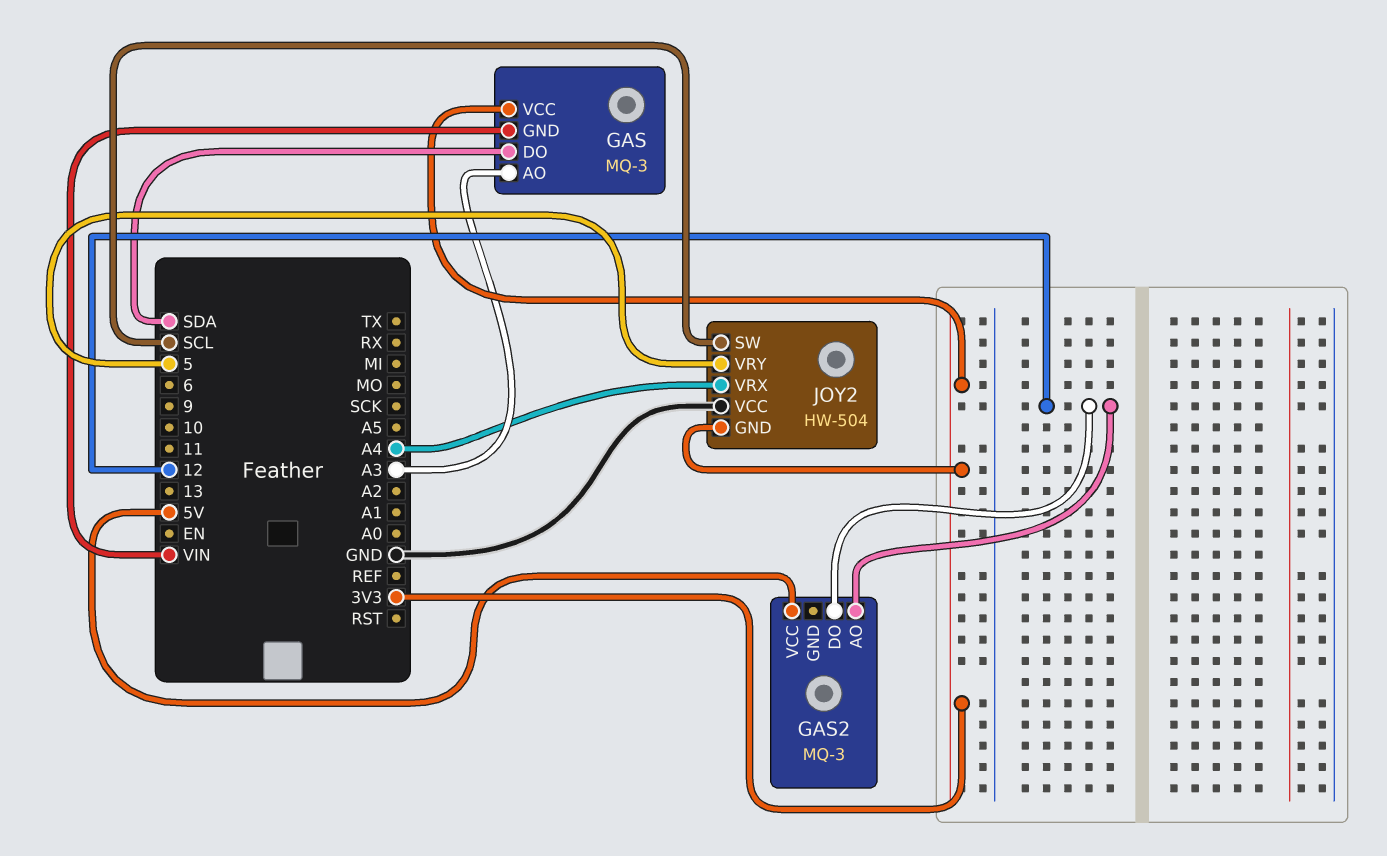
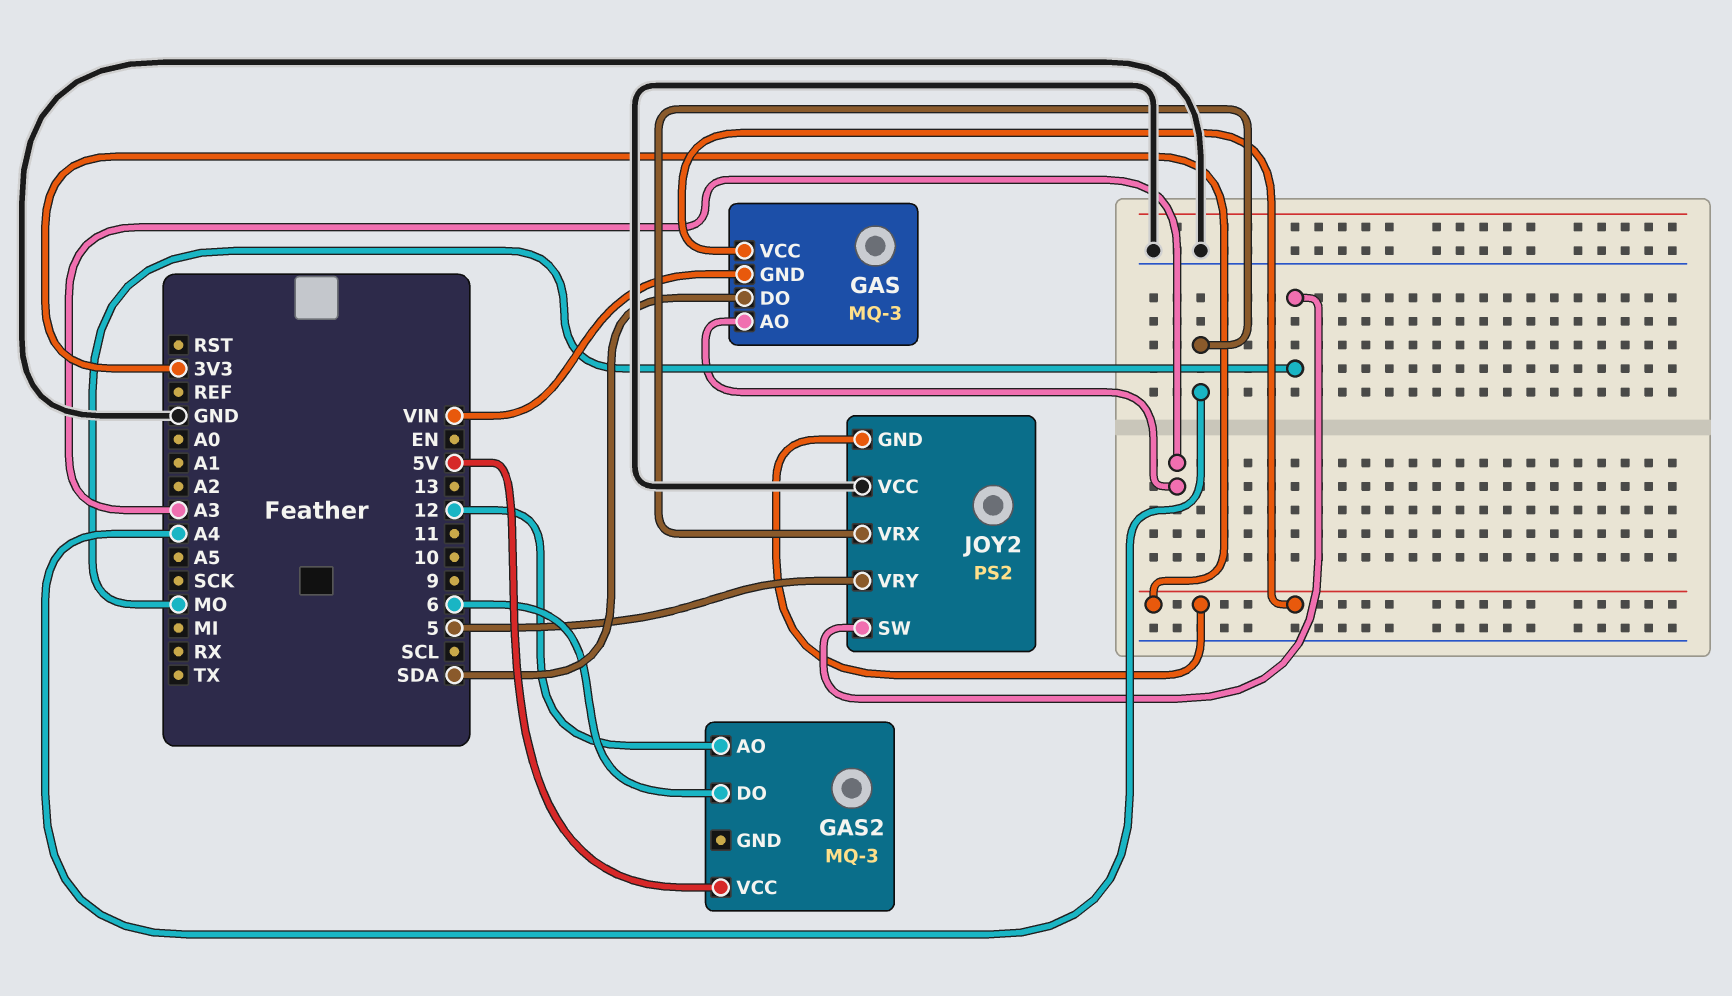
GAS2 pin DO: 12 -> 6
JOY2: HW-504 -> PS2
JOY2 pin SW: SCL -> MO

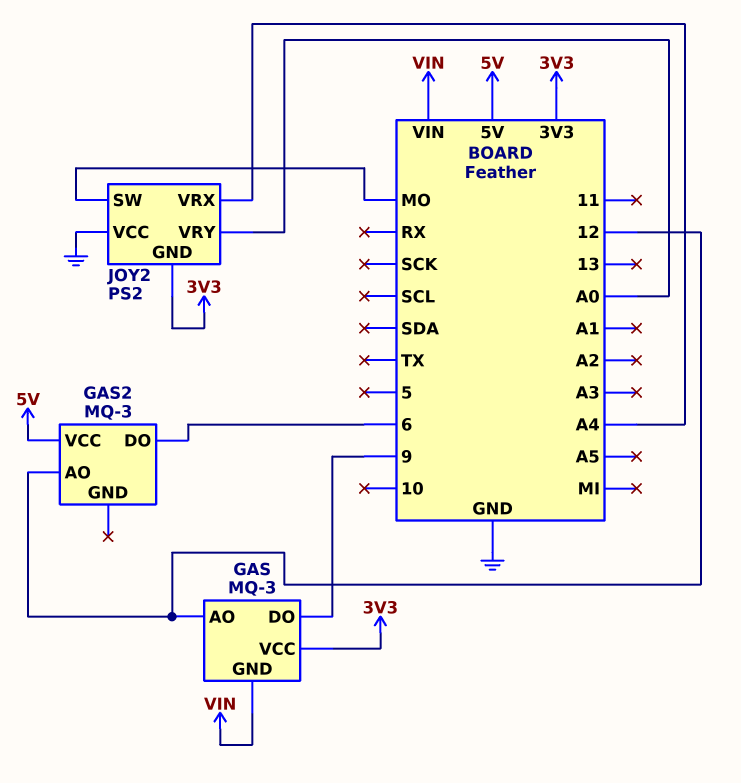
GAS pin AO: A3 -> 12
GAS pin DO: SDA -> 9
JOY2 pin VRY: 5 -> A0

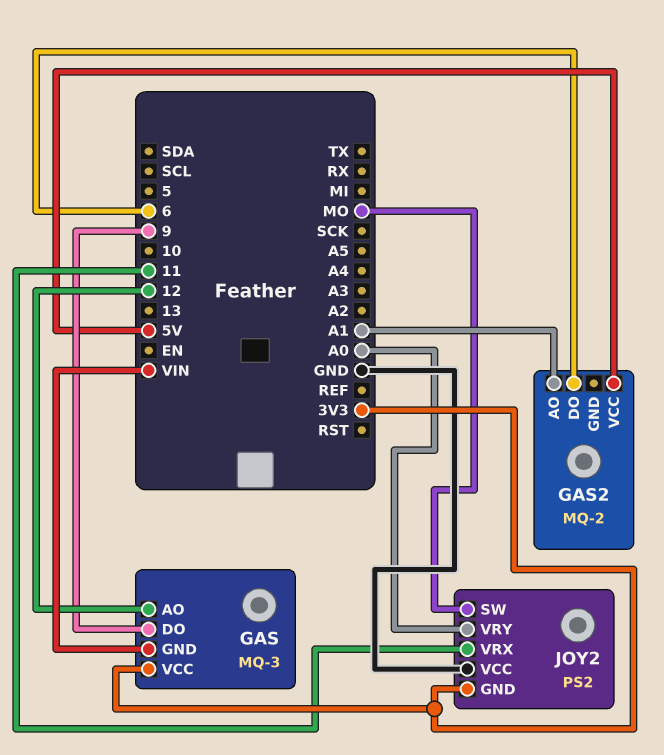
GAS2: MQ-3 -> MQ-2
GAS2 pin AO: 12 -> A1
JOY2 pin VRX: A4 -> 11

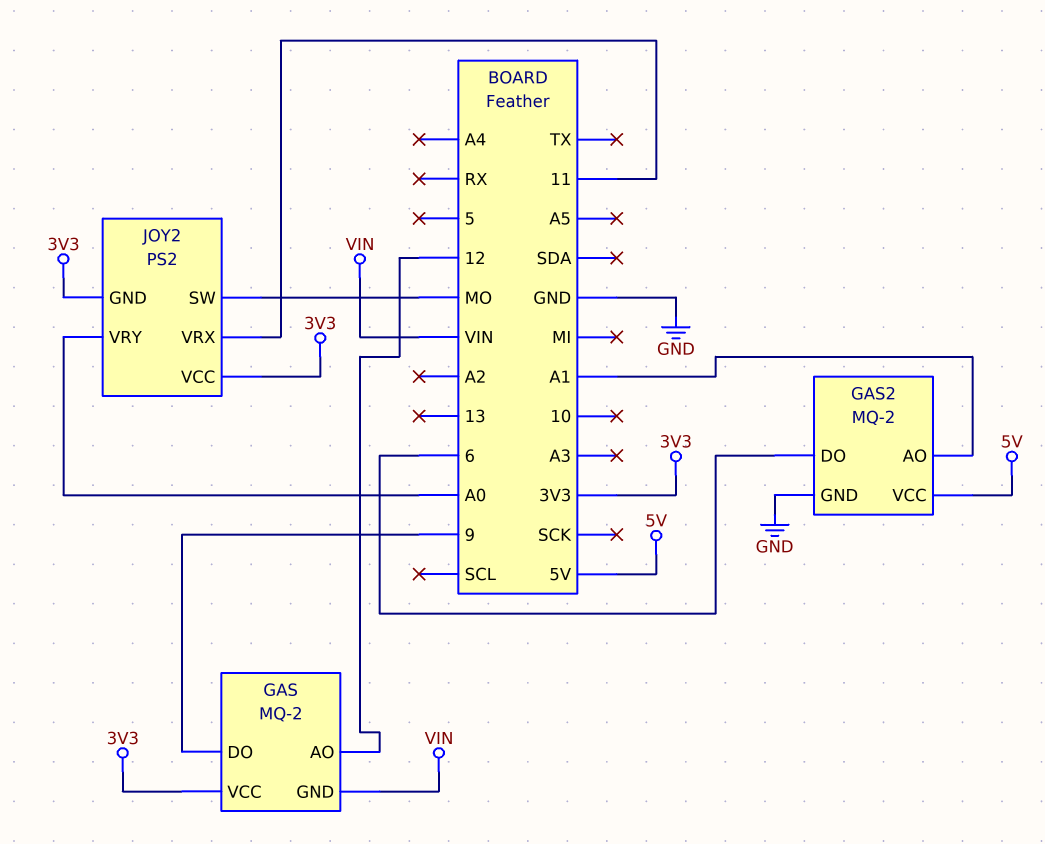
GAS: MQ-3 -> MQ-2
GAS2 pin GND: none -> GND
JOY2 pin VCC: GND -> 3V3

